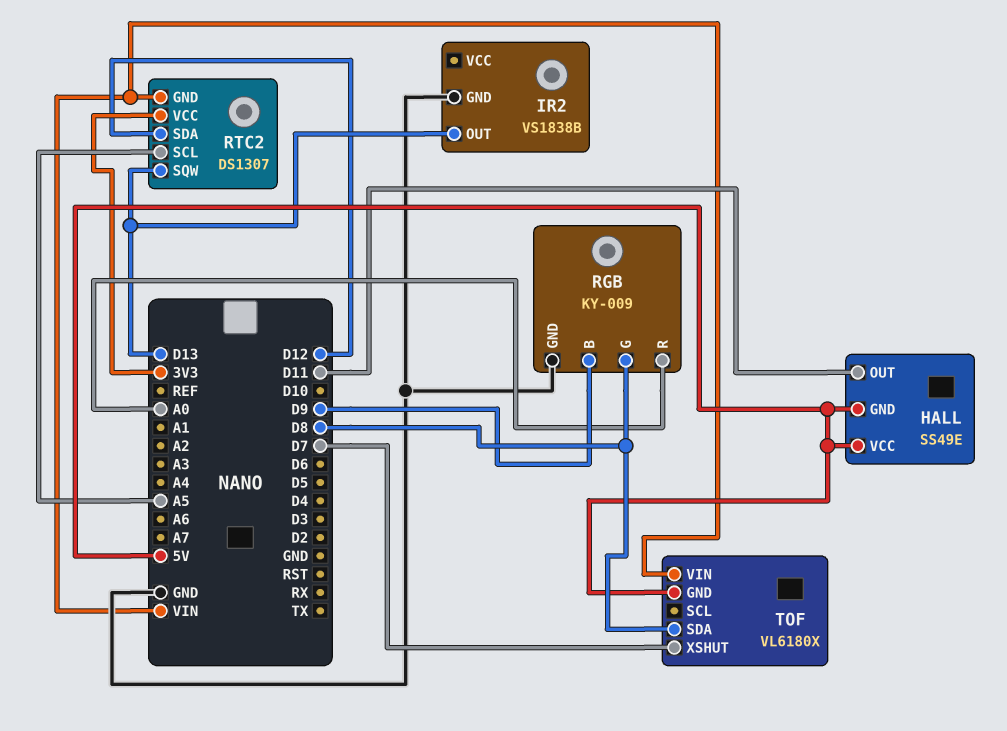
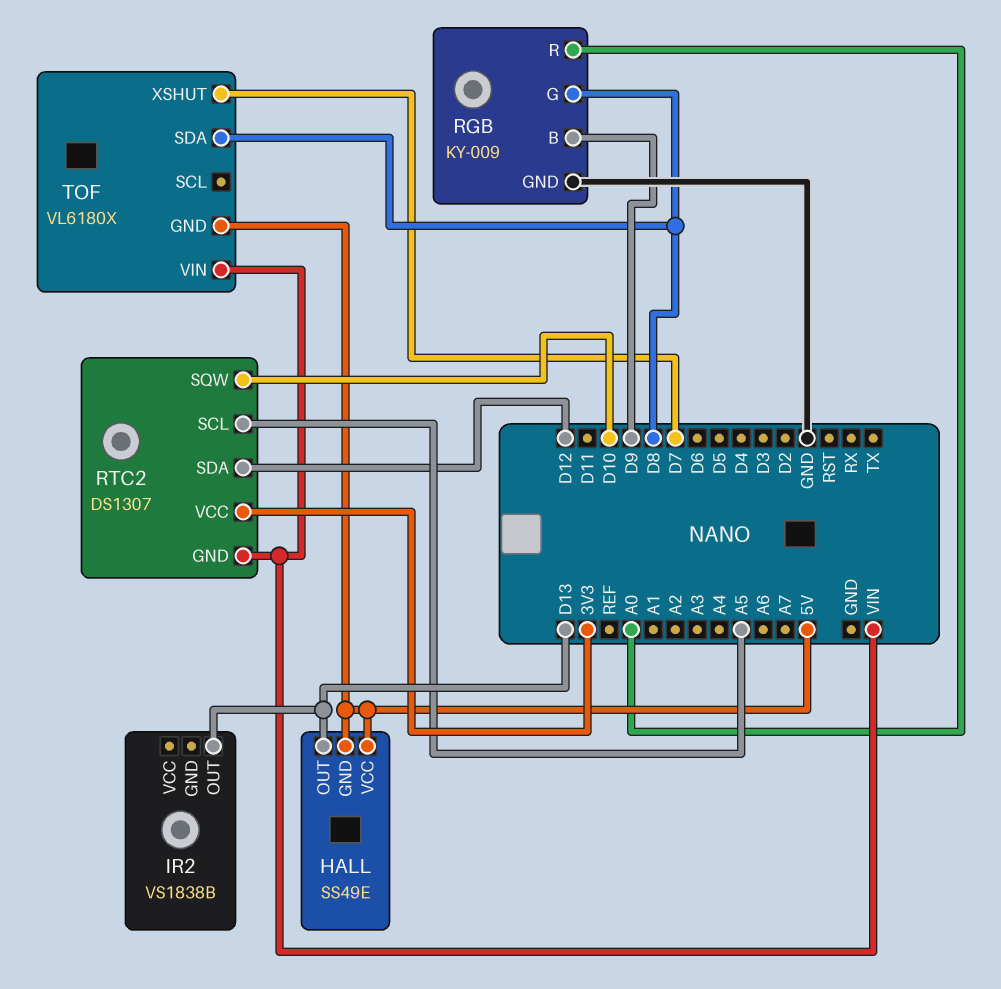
HALL pin OUT: D11 -> D13
IR2 pin GND: GND -> none
RTC2 pin SQW: D13 -> D10

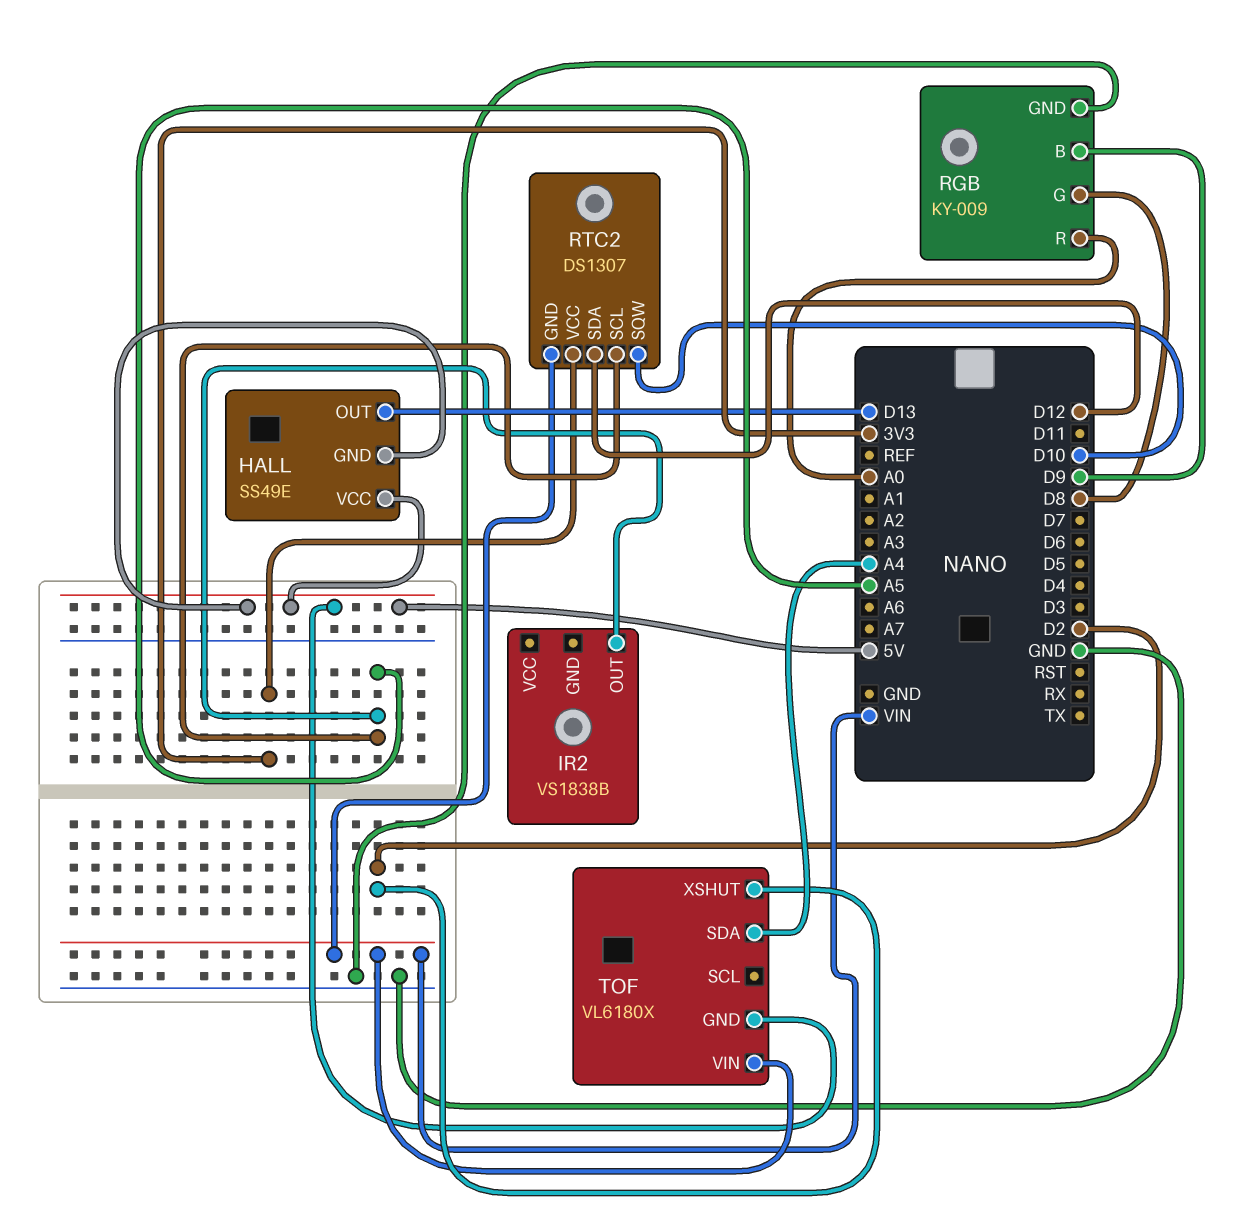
IR2 pin OUT: D13 -> A5
TOF pin SDA: D8 -> A4
TOF pin XSHUT: D7 -> D2

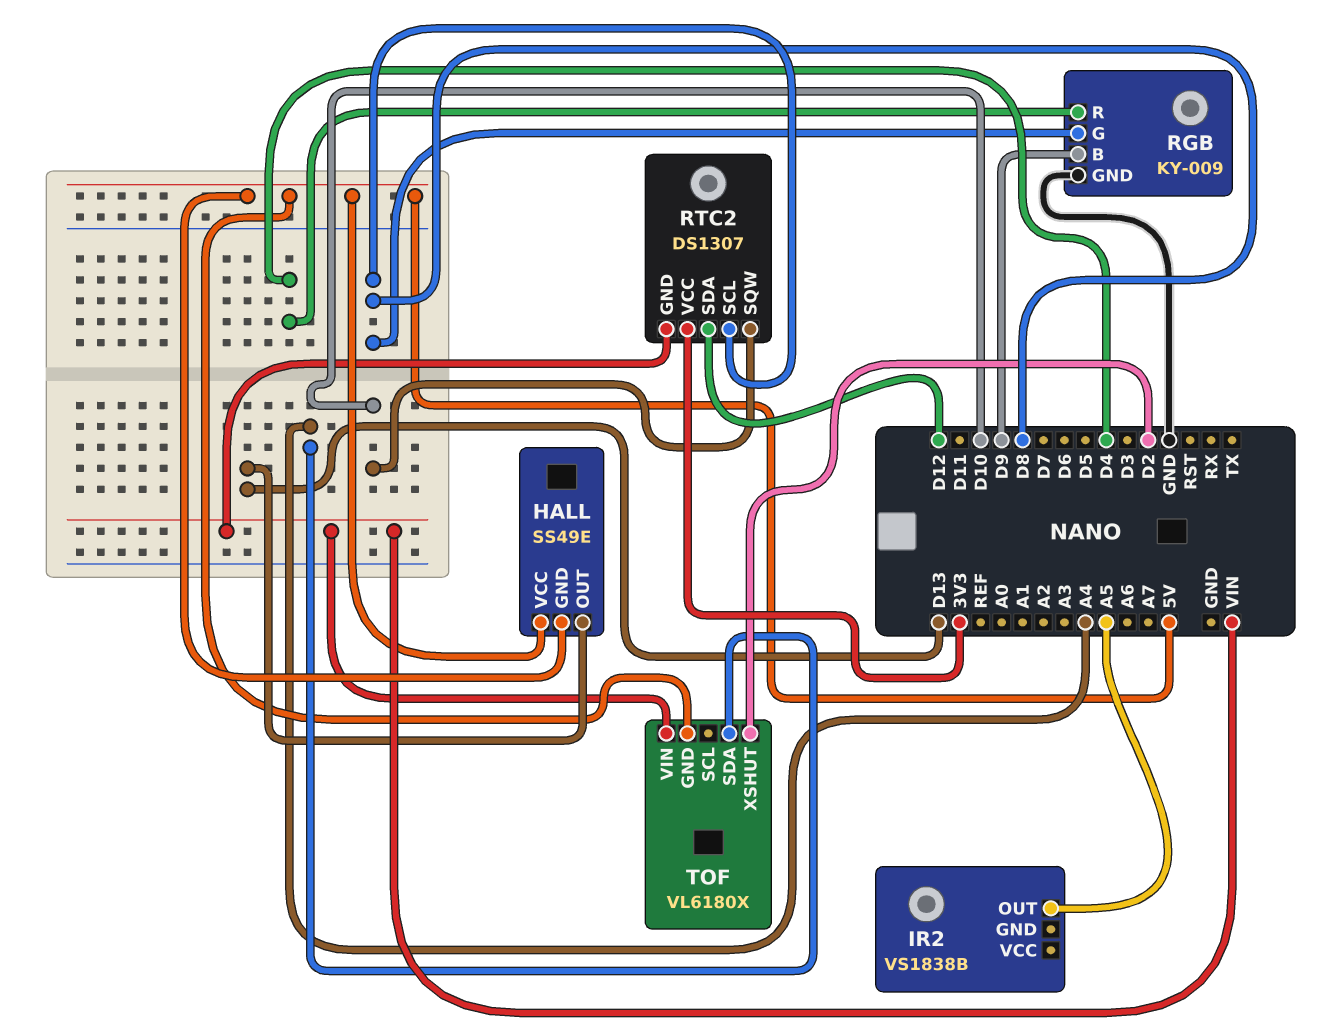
RGB pin R: A0 -> D4
RTC2 pin SCL: A5 -> D8

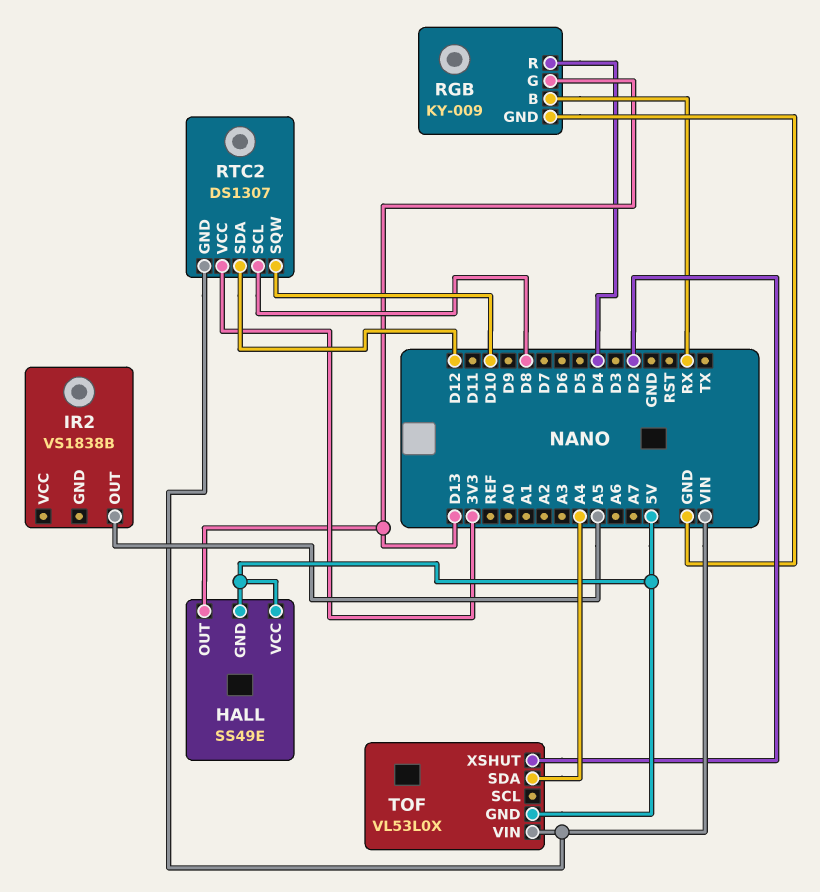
RGB pin B: D9 -> RX
RGB pin G: D8 -> D13
TOF: VL6180X -> VL53L0X

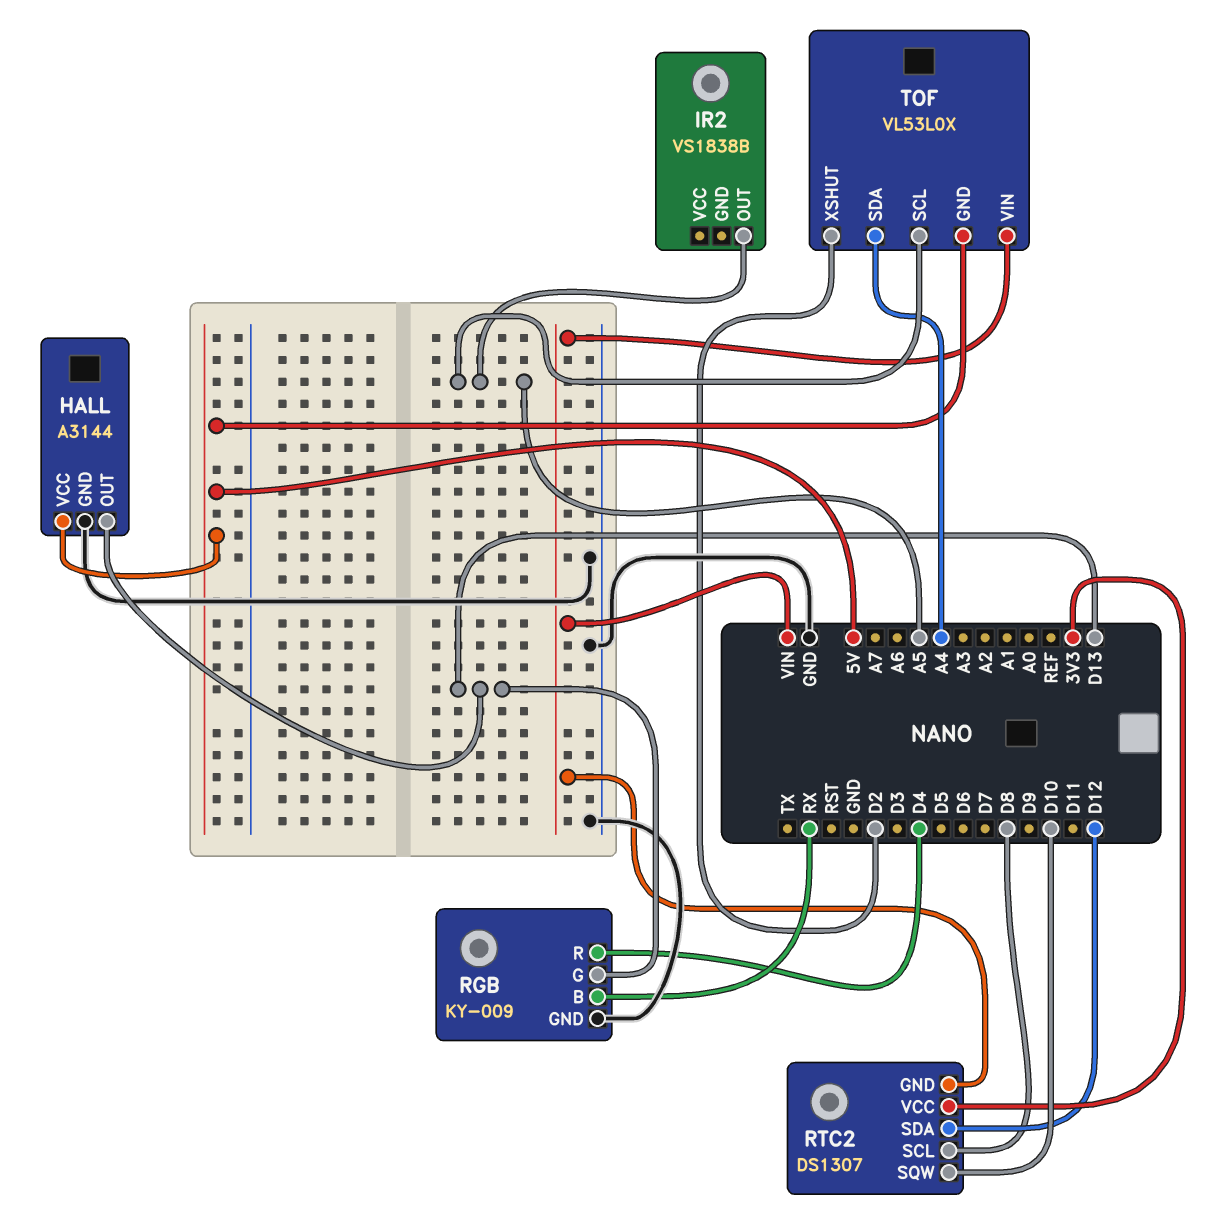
HALL: SS49E -> A3144
HALL pin GND: 5V -> GND
TOF pin SCL: none -> A5

